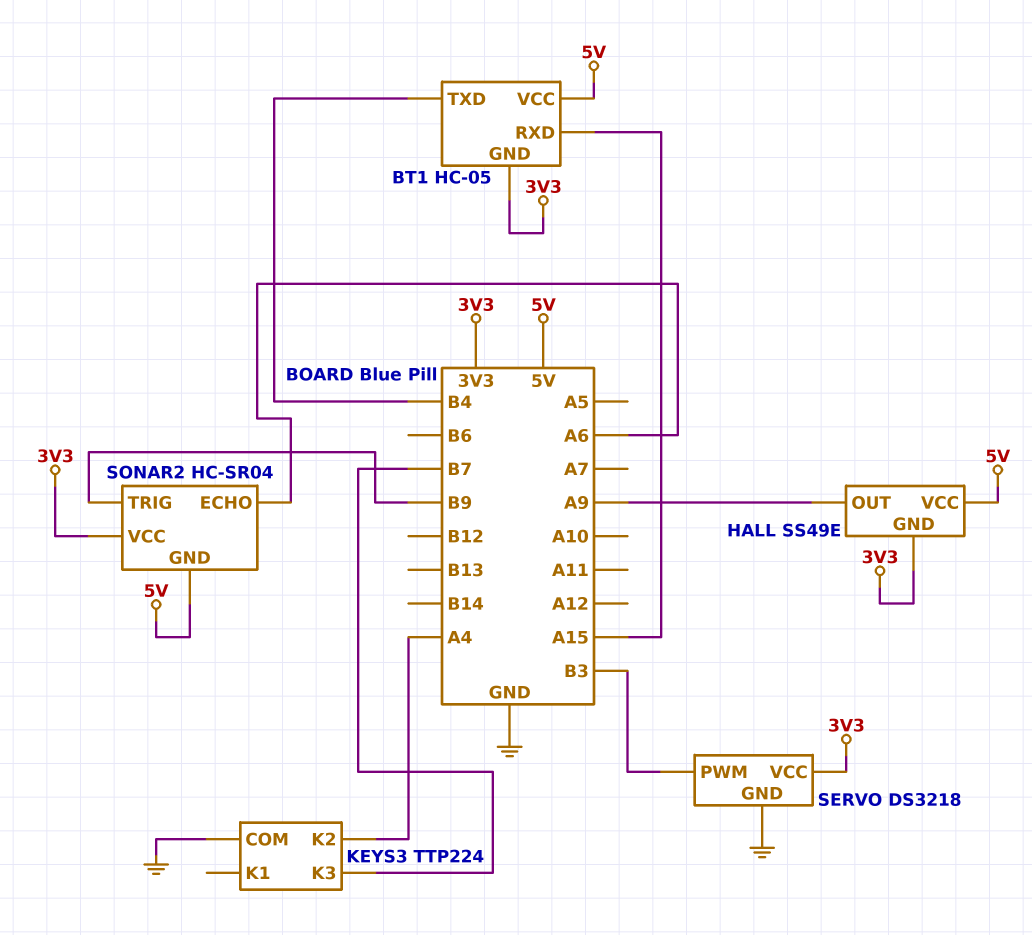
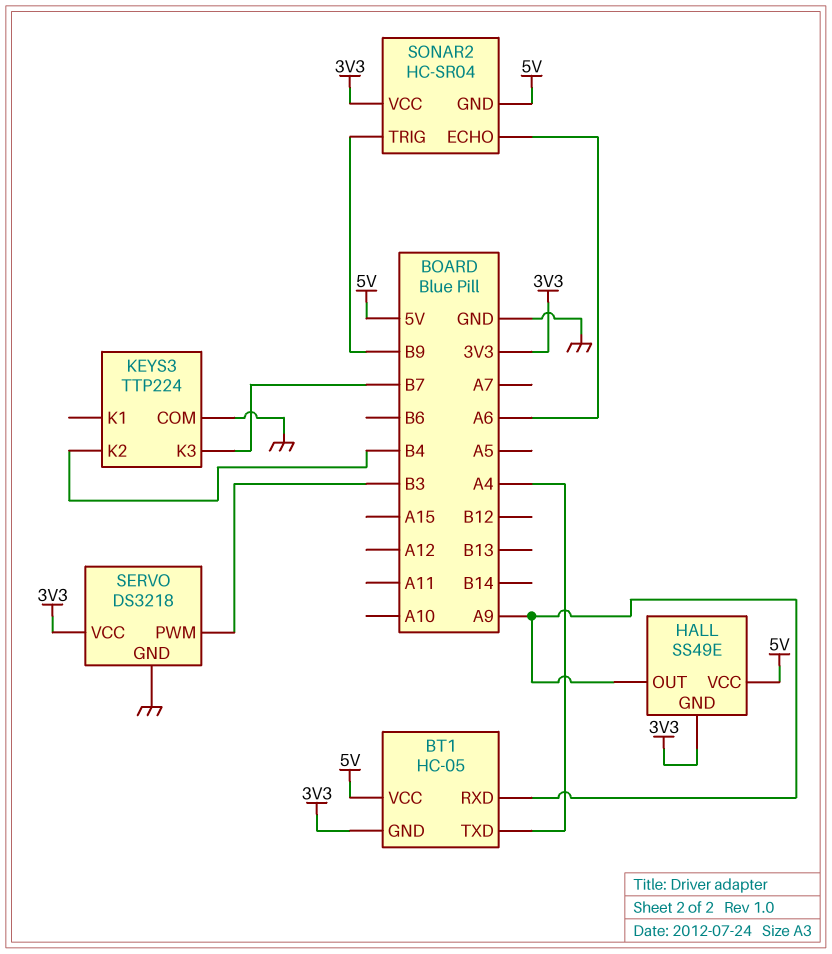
BT1 pin RXD: A15 -> A9
BT1 pin TXD: B4 -> A4
KEYS3 pin K2: A4 -> B4

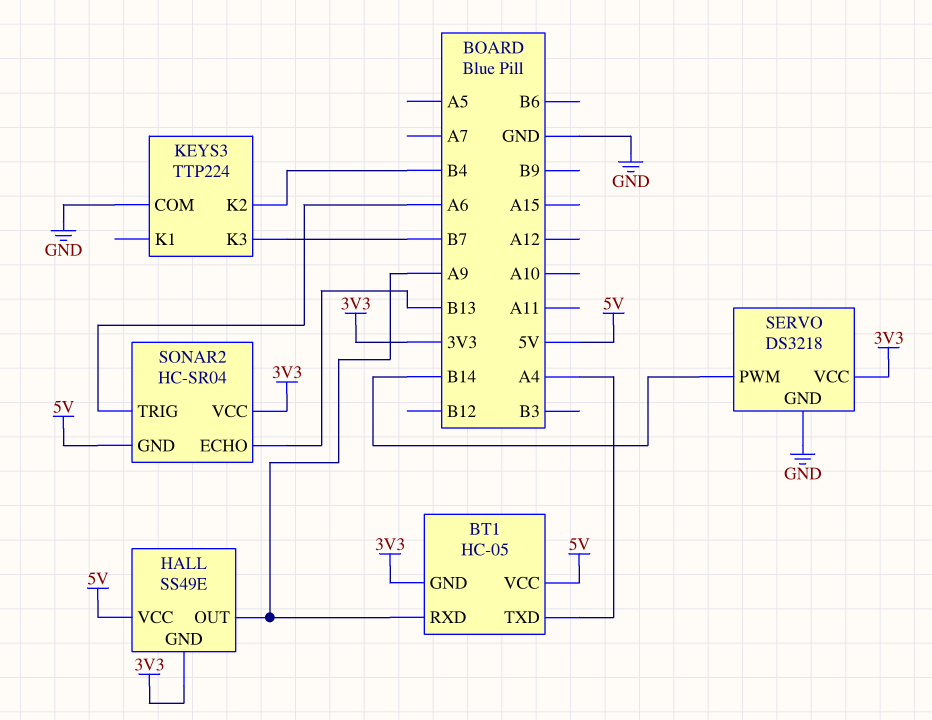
SERVO pin PWM: B3 -> B14
SONAR2 pin ECHO: A6 -> B13
SONAR2 pin TRIG: B9 -> A6

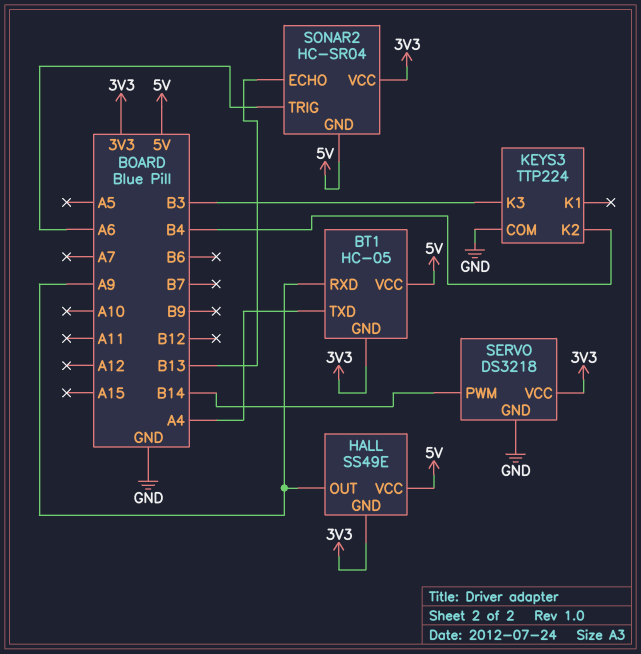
KEYS3 pin K3: B7 -> B3

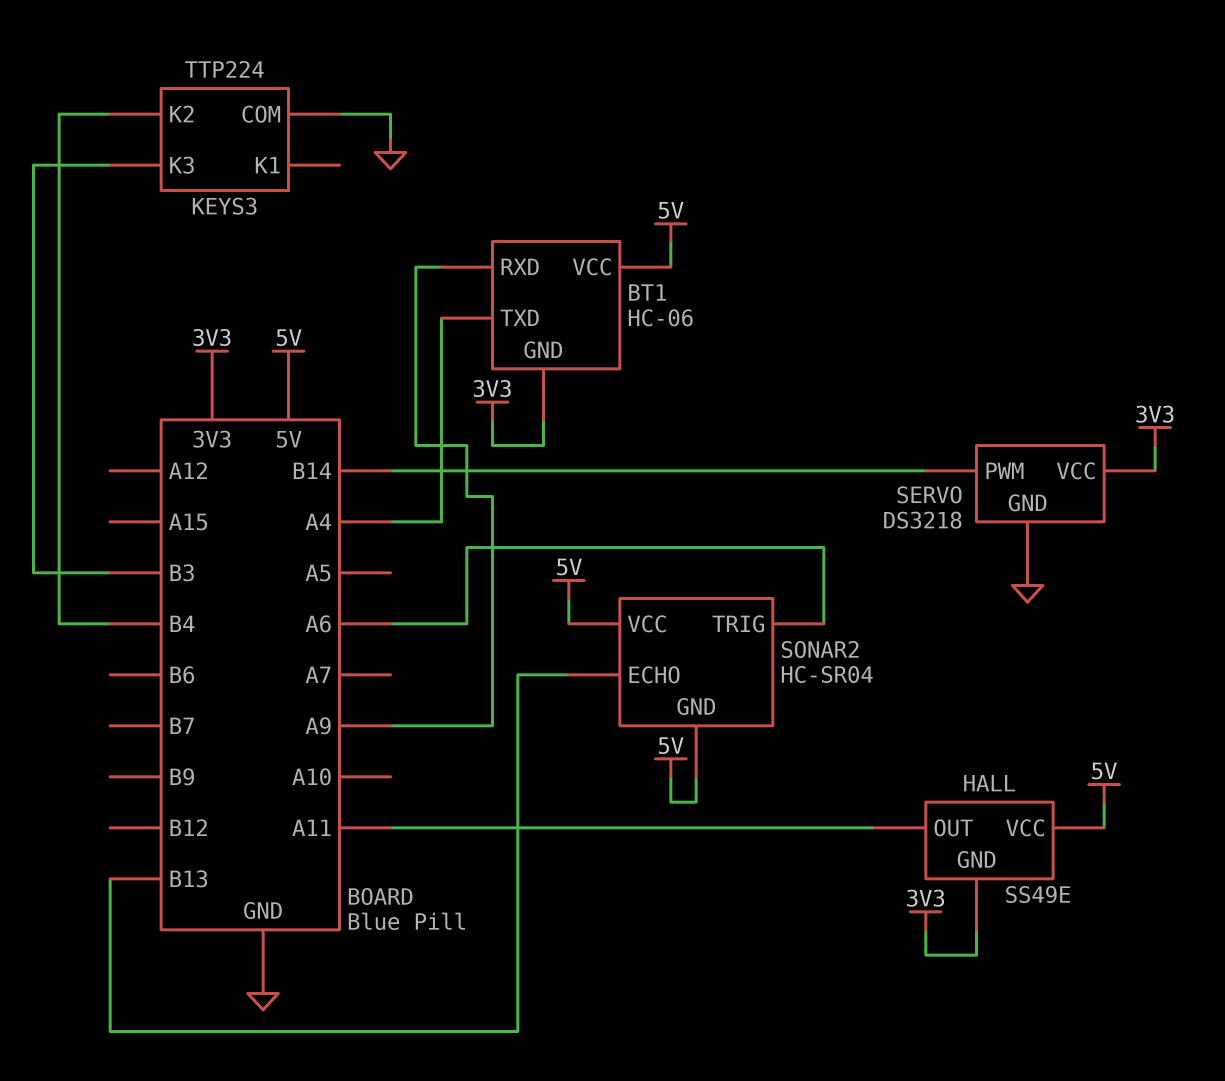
BT1: HC-05 -> HC-06
HALL pin OUT: A9 -> A11
SONAR2 pin VCC: 3V3 -> 5V

